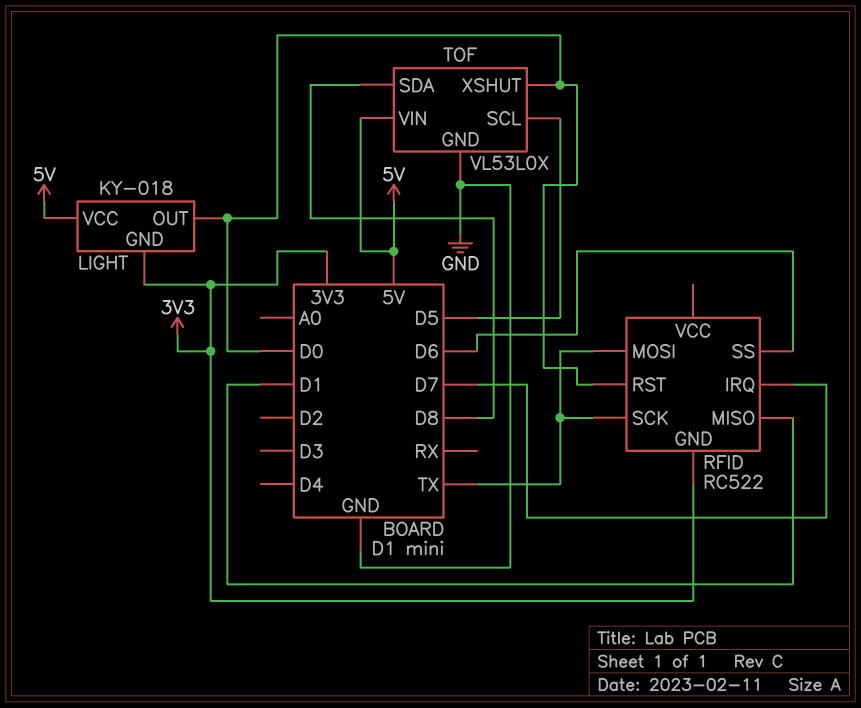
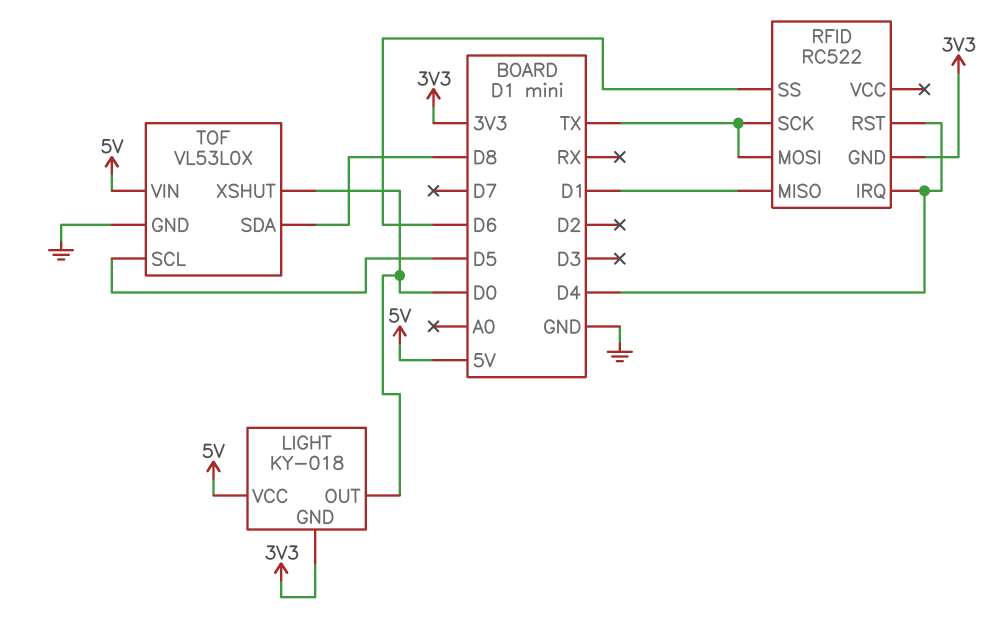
RFID pin IRQ: D7 -> D4
RFID pin RST: D0 -> D4

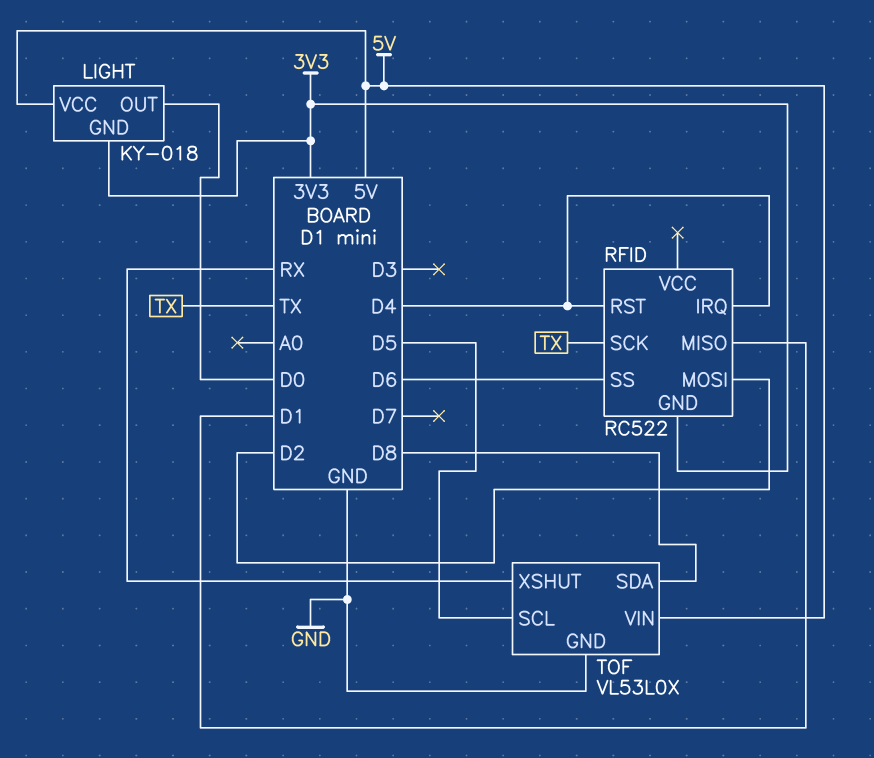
RFID pin MOSI: TX -> D2
TOF pin XSHUT: D0 -> RX

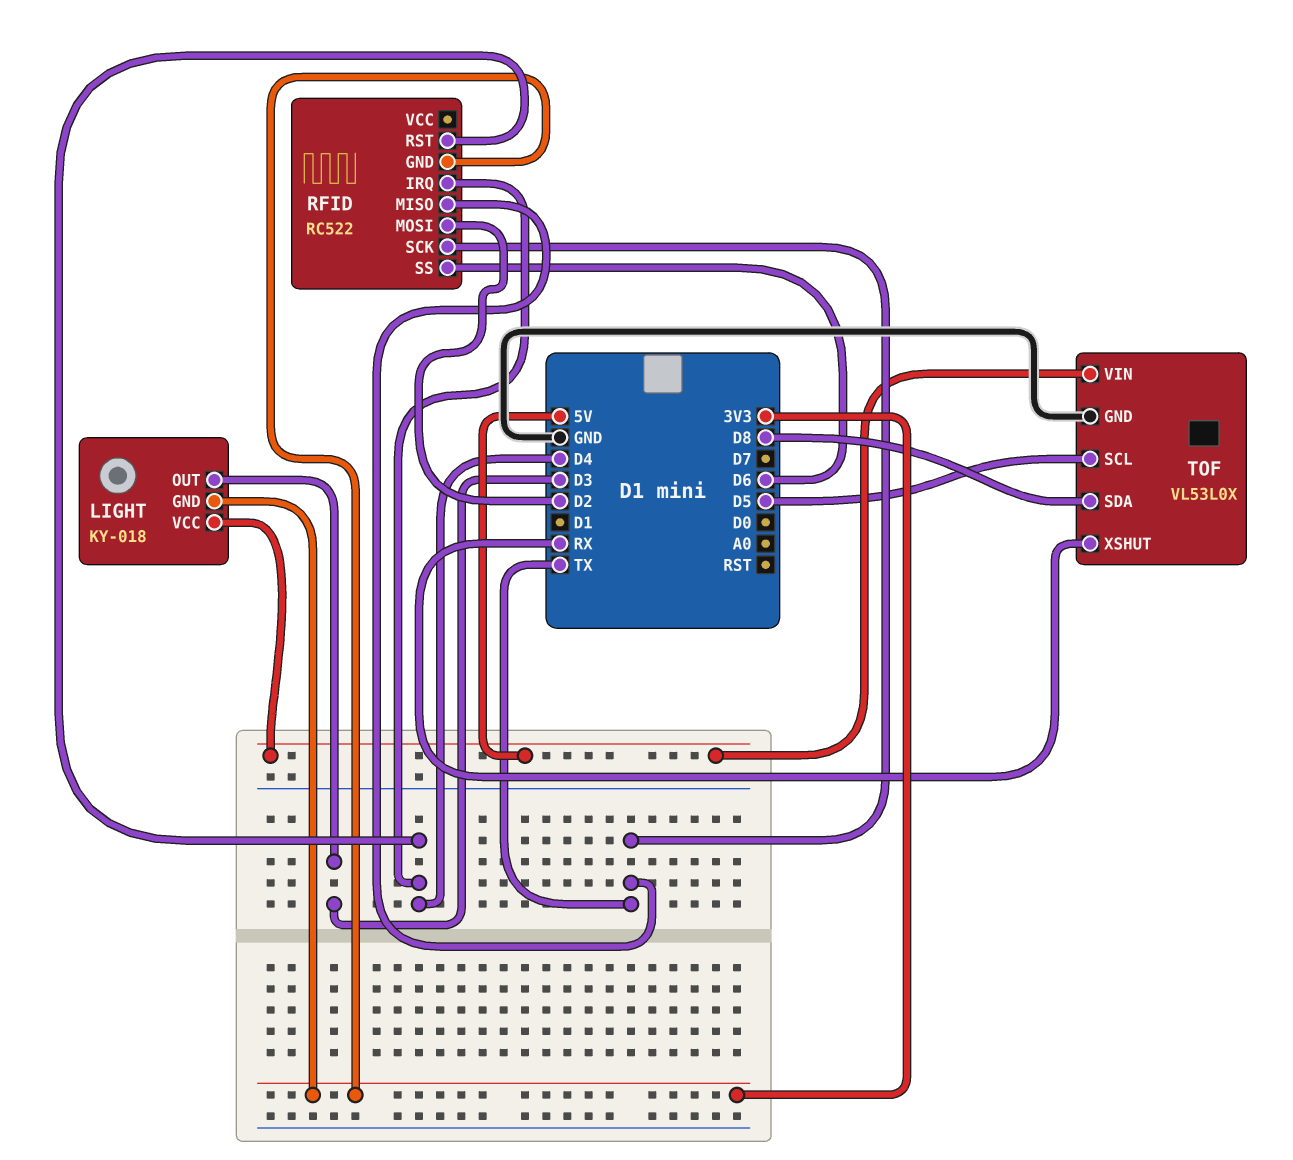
LIGHT pin OUT: D0 -> D3
RFID pin MISO: D1 -> TX

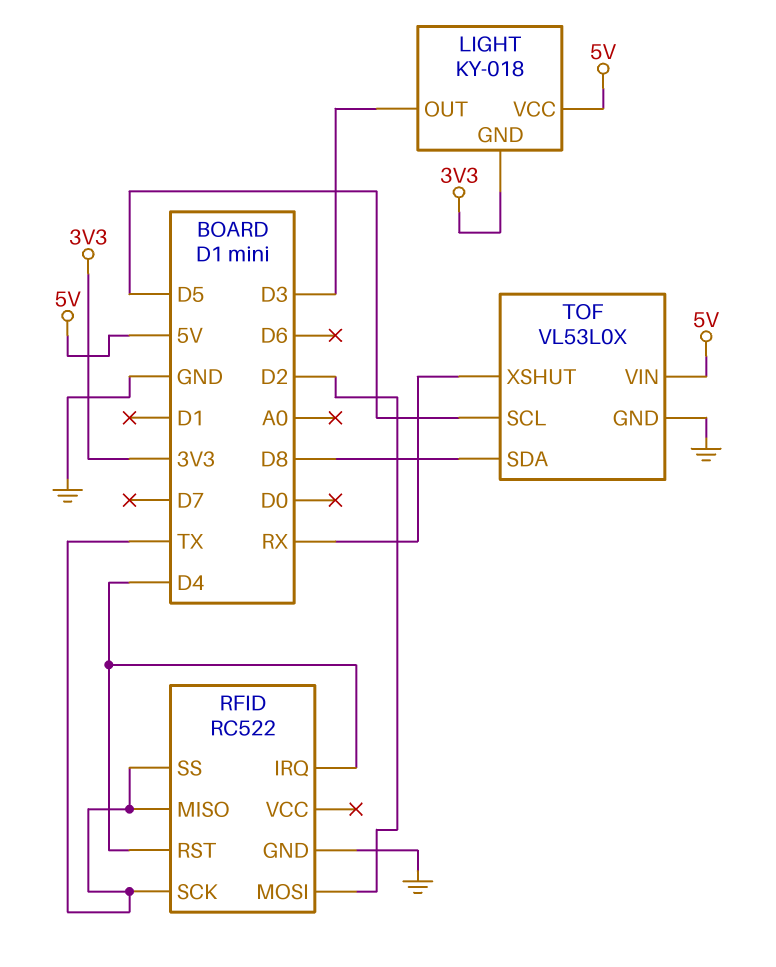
RFID pin GND: 3V3 -> GND
RFID pin SS: D6 -> TX

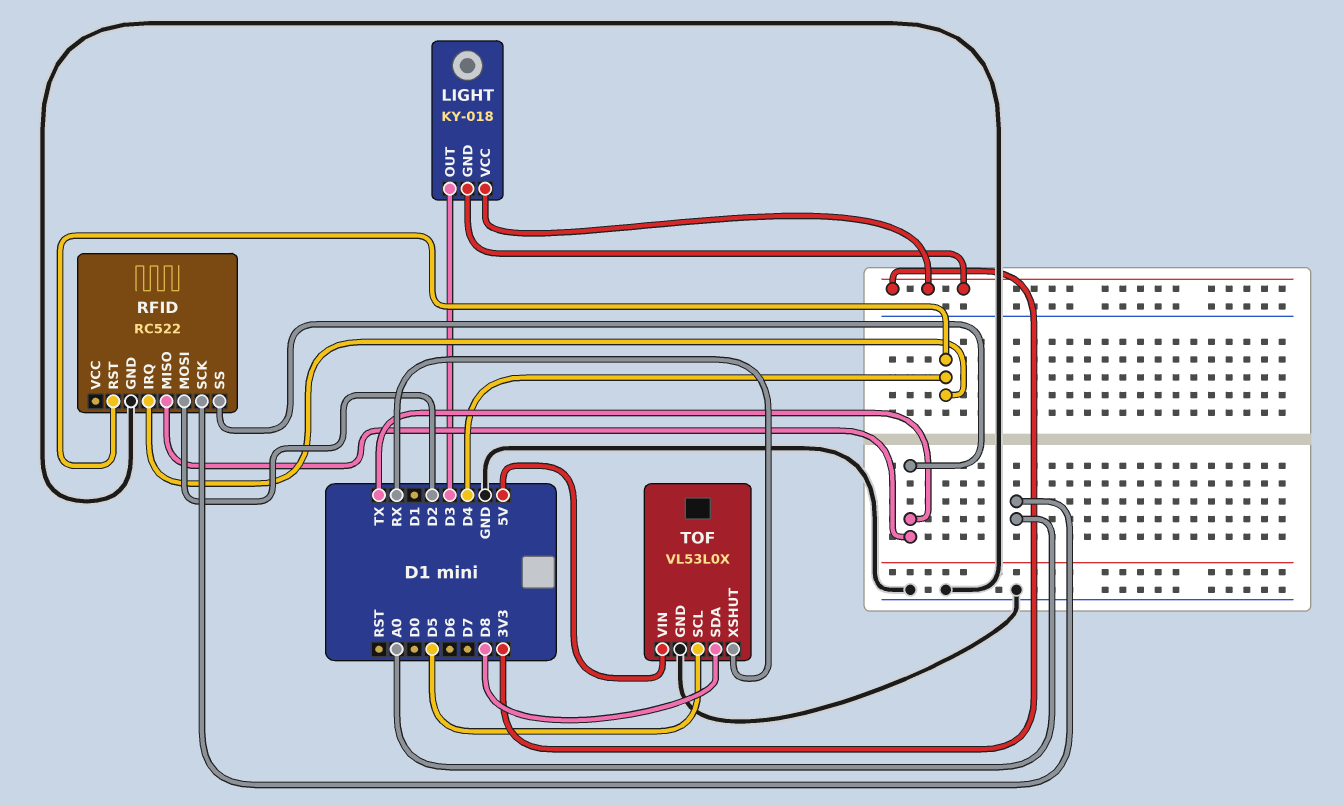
LIGHT pin VCC: 5V -> 3V3
RFID pin SCK: TX -> A0

